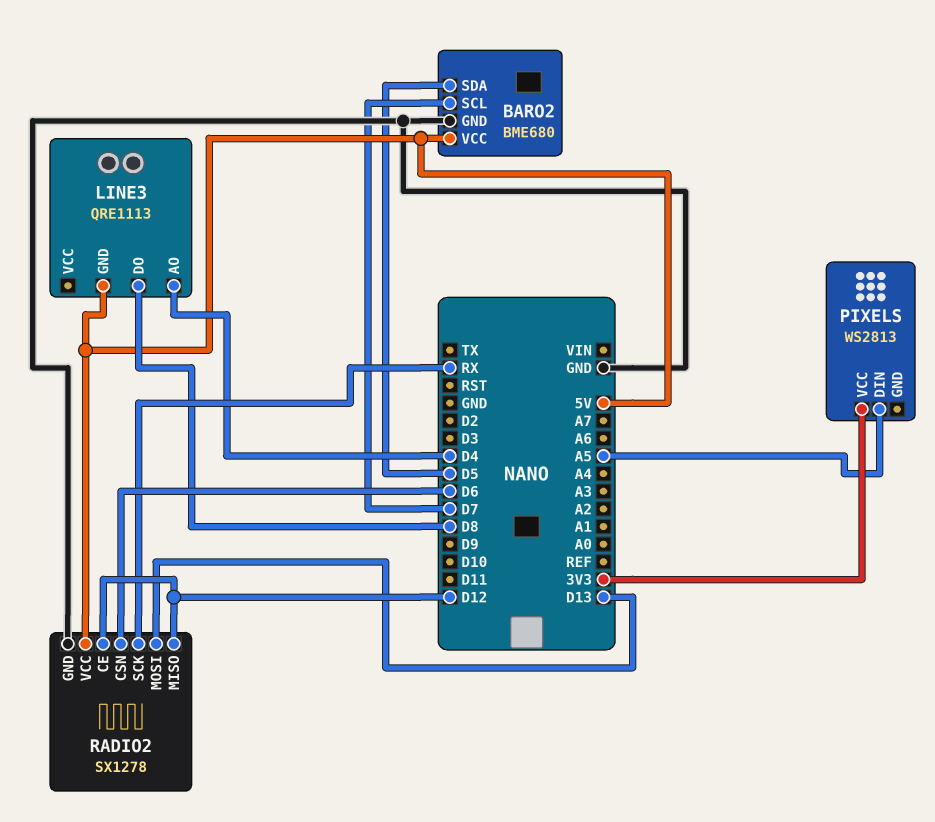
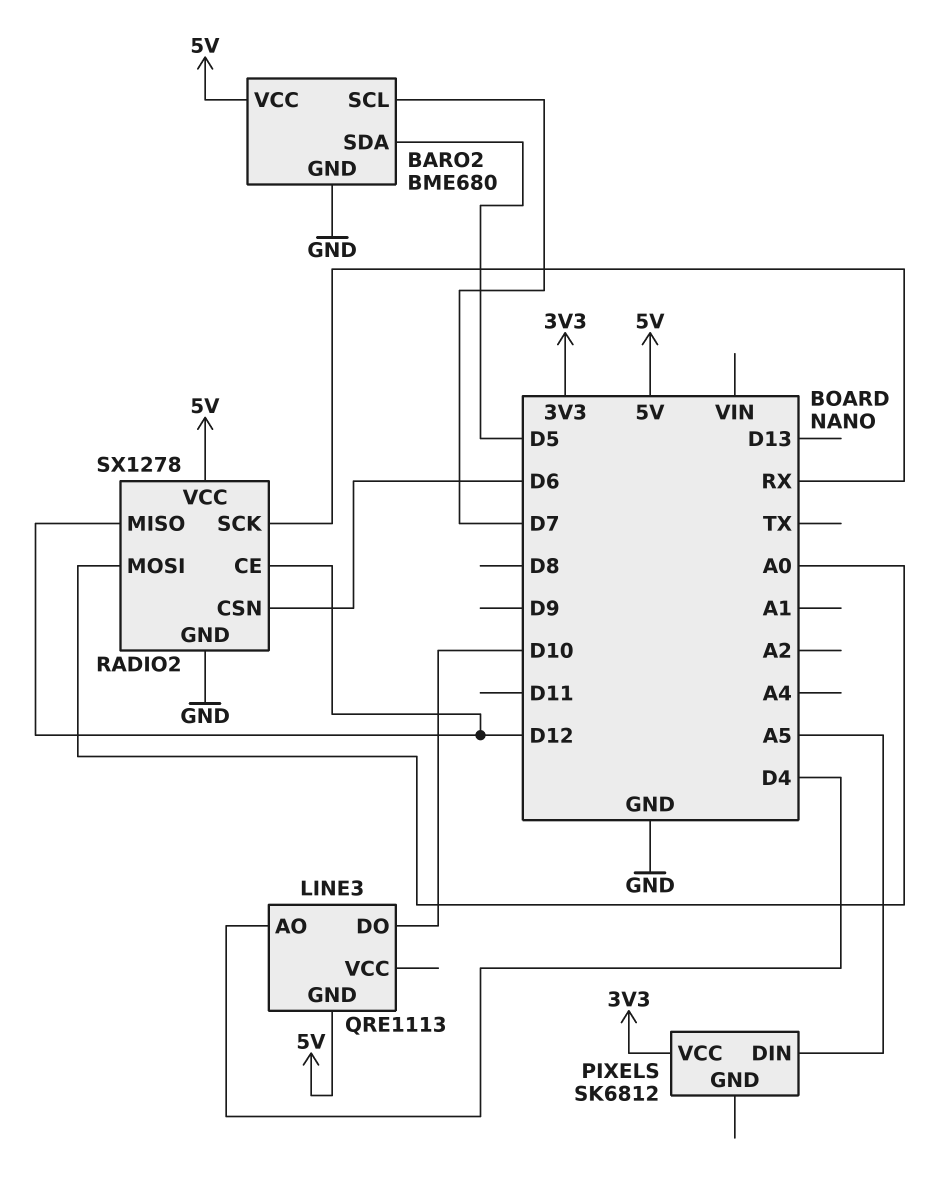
LINE3 pin DO: D8 -> D10
PIXELS: WS2813 -> SK6812
RADIO2 pin MOSI: D13 -> A0

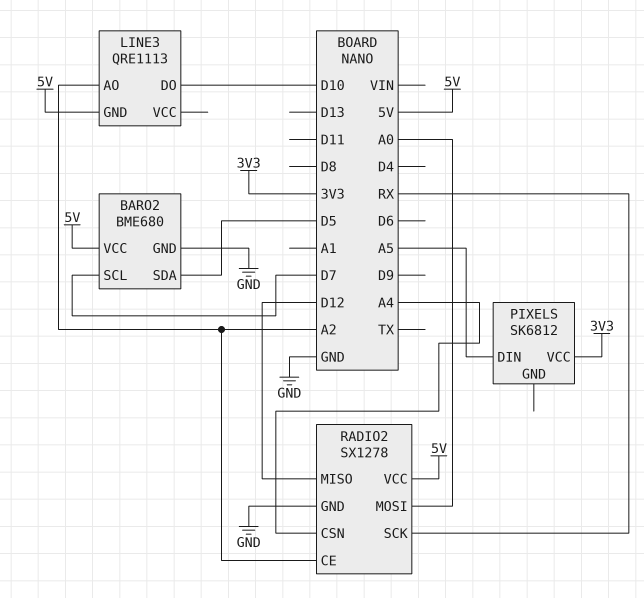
LINE3 pin AO: D4 -> A2
RADIO2 pin CE: D12 -> A2
RADIO2 pin CSN: D6 -> A4

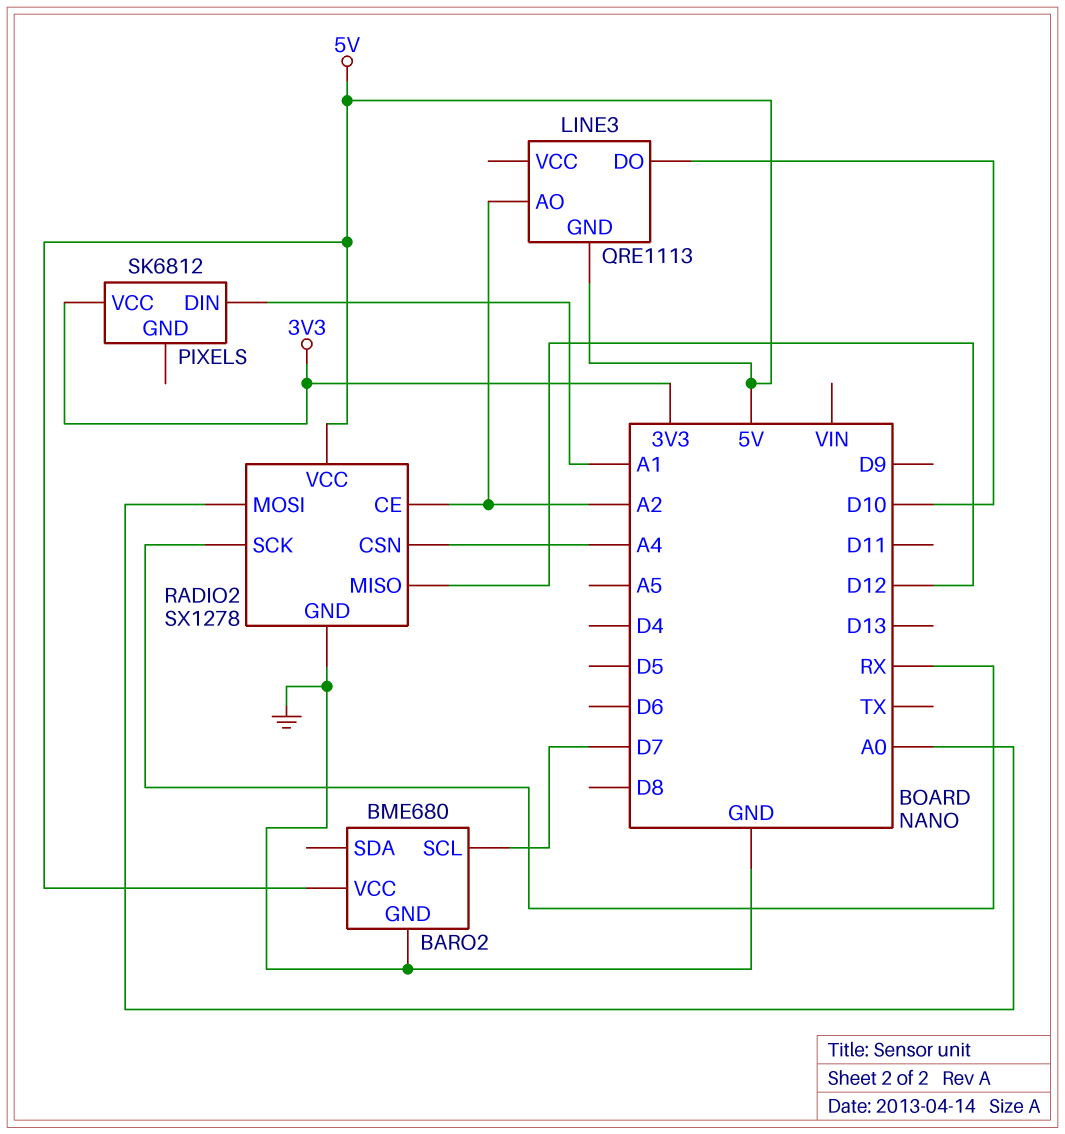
BARO2 pin SDA: D5 -> none
PIXELS pin DIN: A5 -> A1

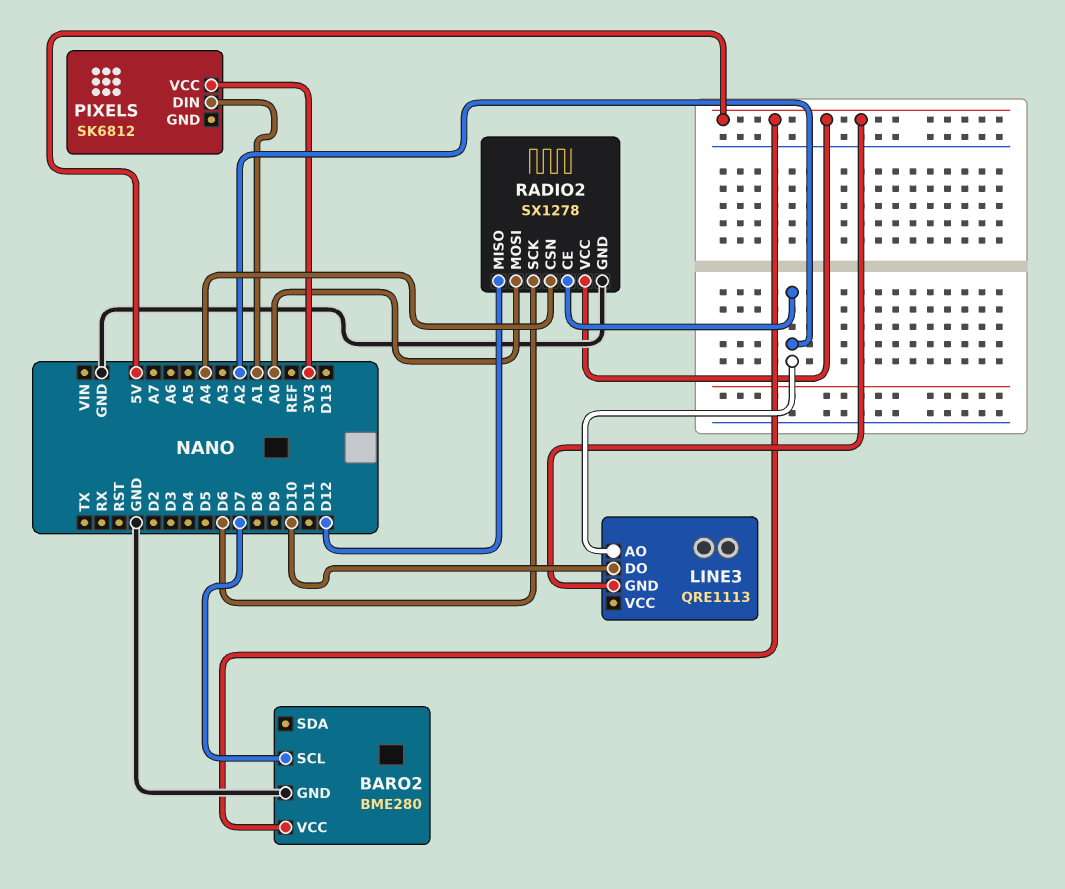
BARO2: BME680 -> BME280
RADIO2 pin SCK: RX -> D6

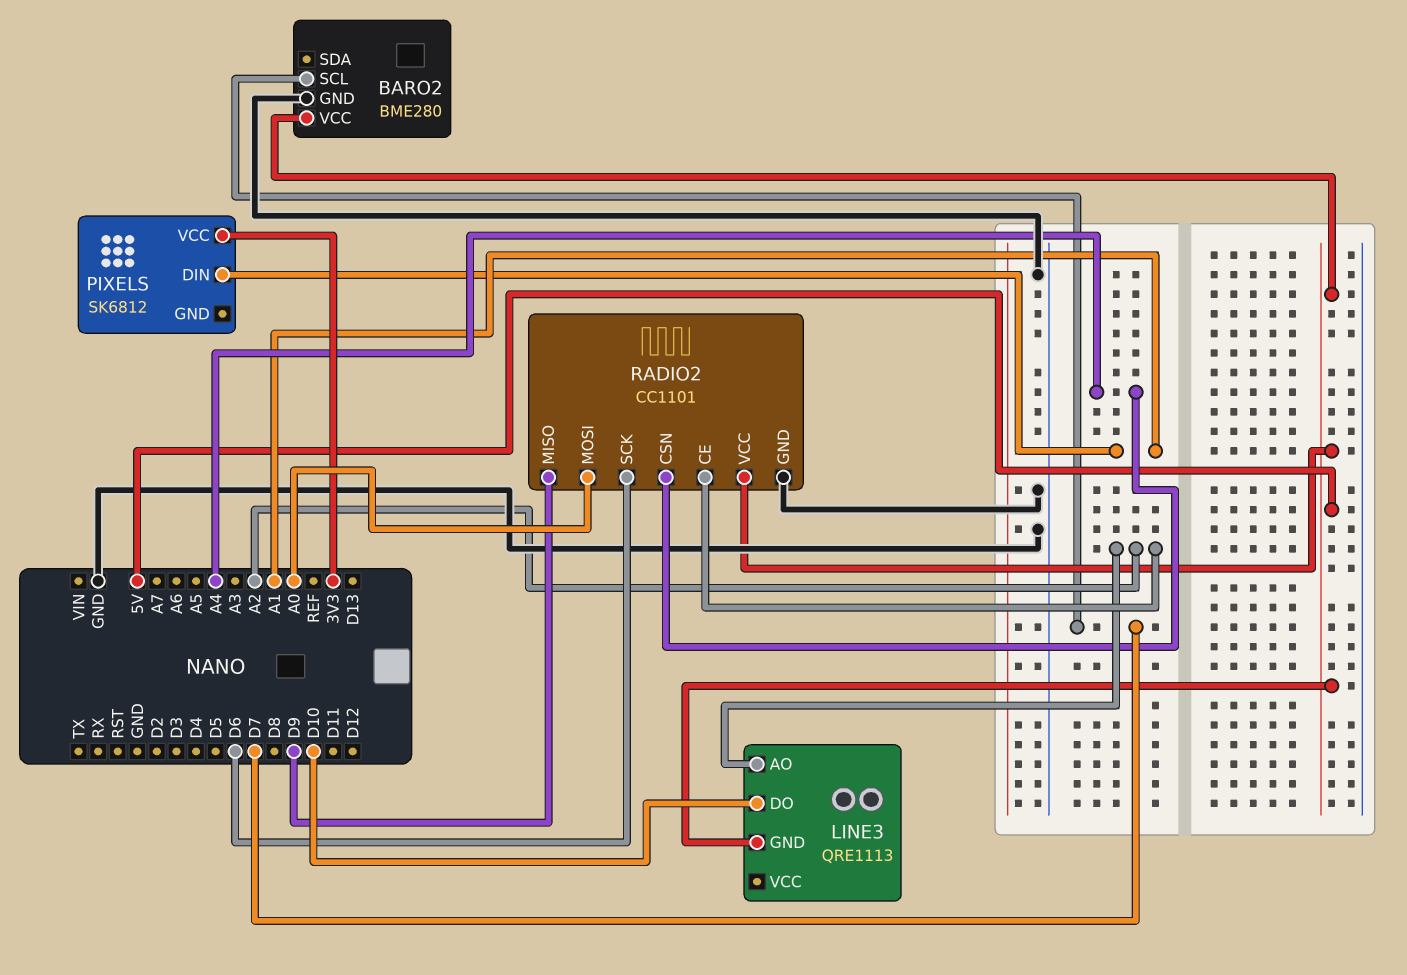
RADIO2: SX1278 -> CC1101
RADIO2 pin MISO: D12 -> D9

